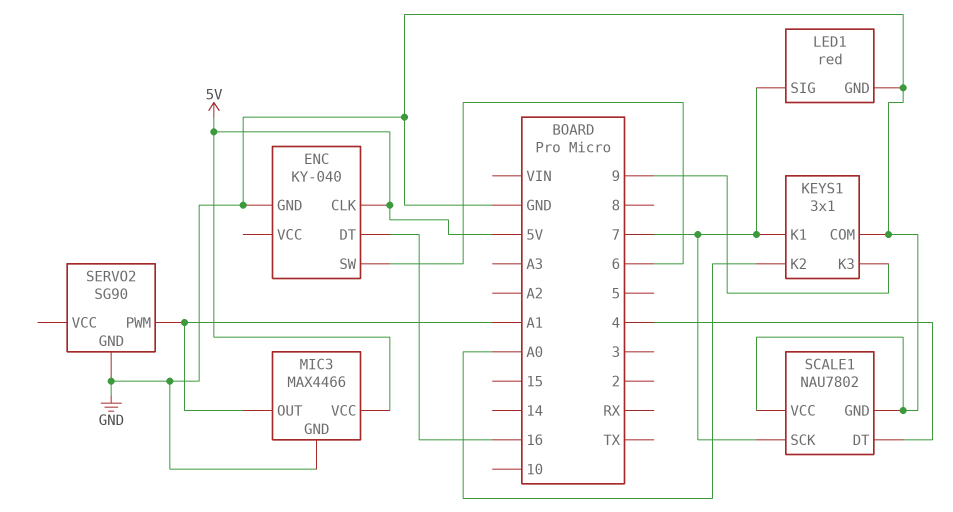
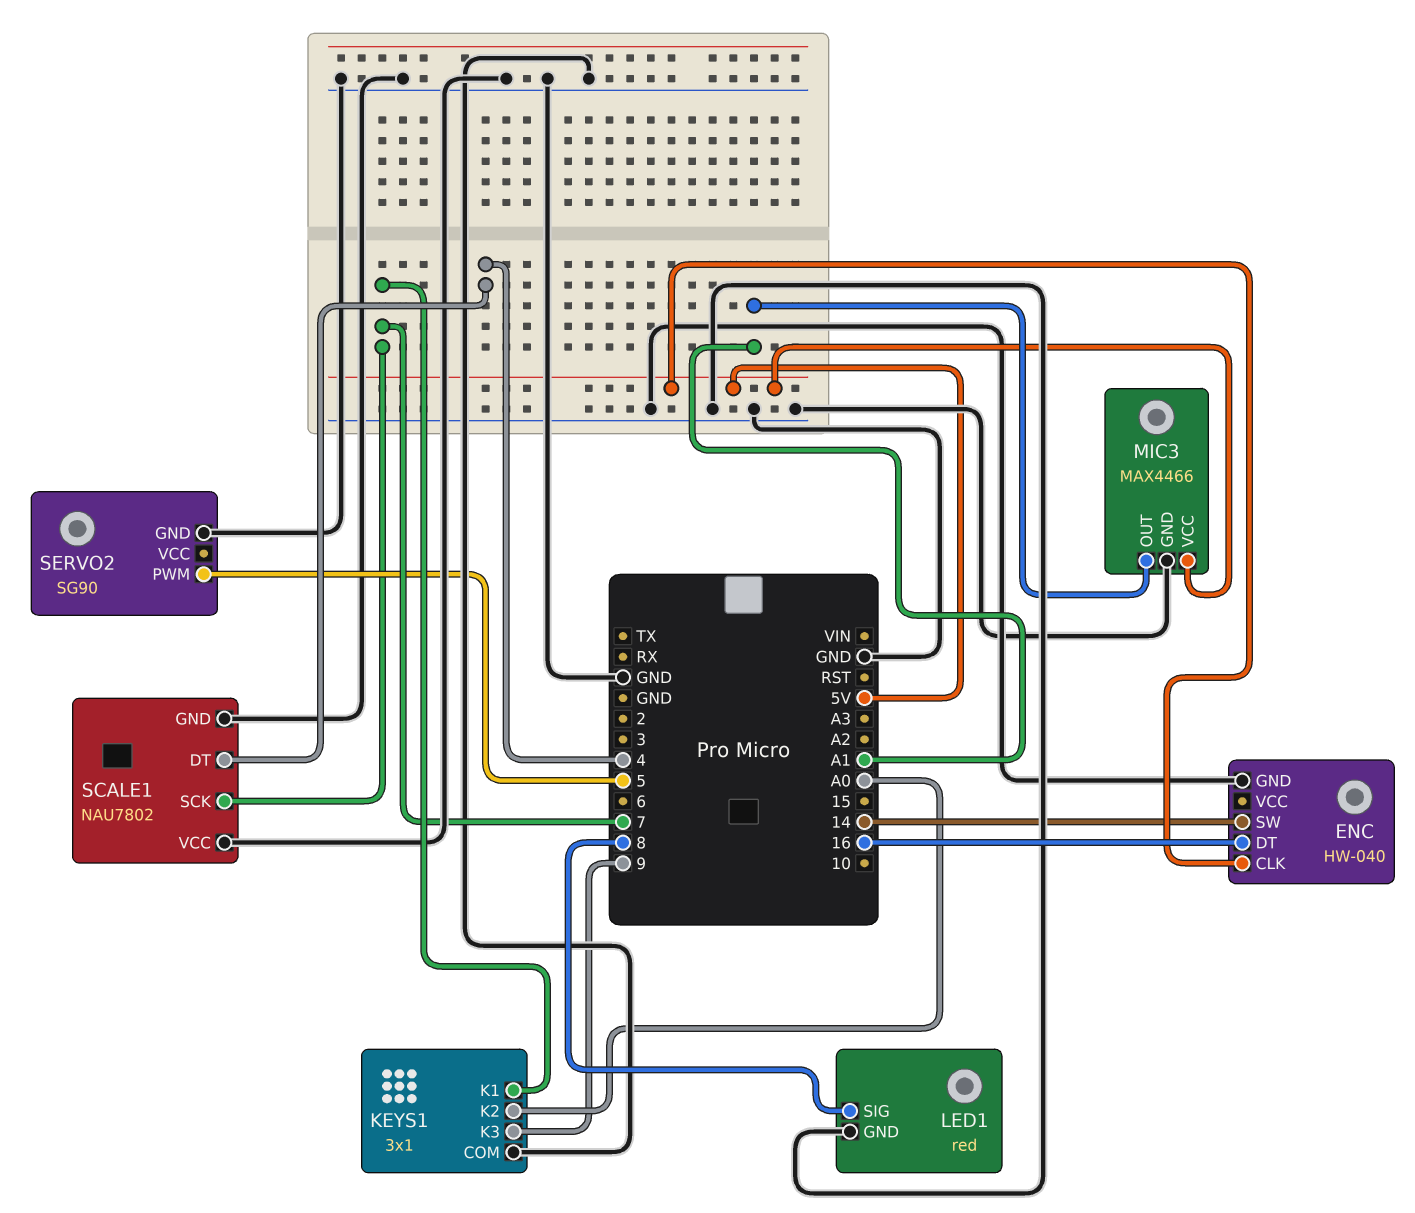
ENC: KY-040 -> HW-040
ENC pin SW: 6 -> 14
LED1 pin SIG: 7 -> 8
SERVO2 pin PWM: A1 -> 5

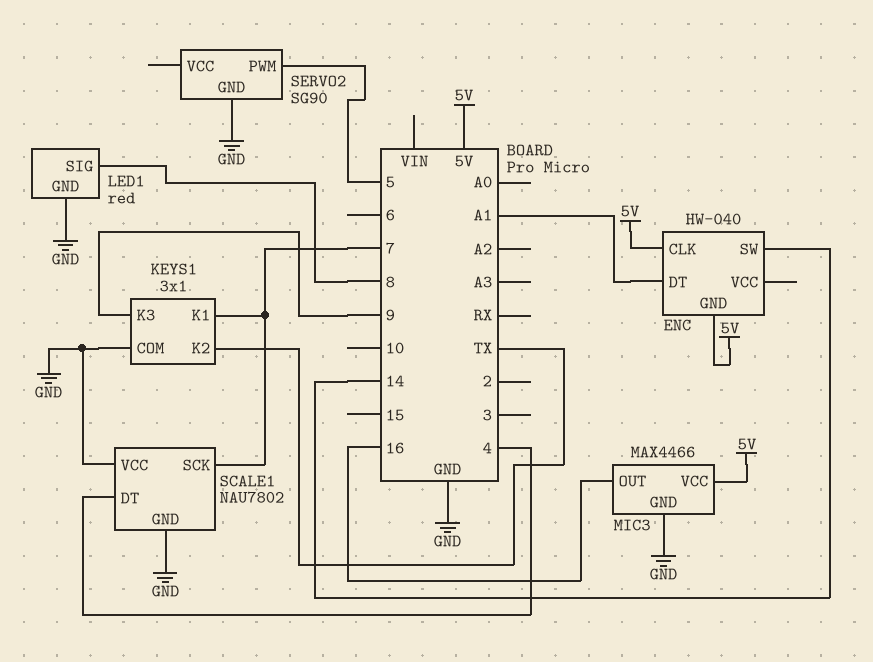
ENC pin DT: 16 -> A1
ENC pin GND: GND -> 5V
KEYS1 pin K2: A0 -> TX
MIC3 pin OUT: A1 -> 16

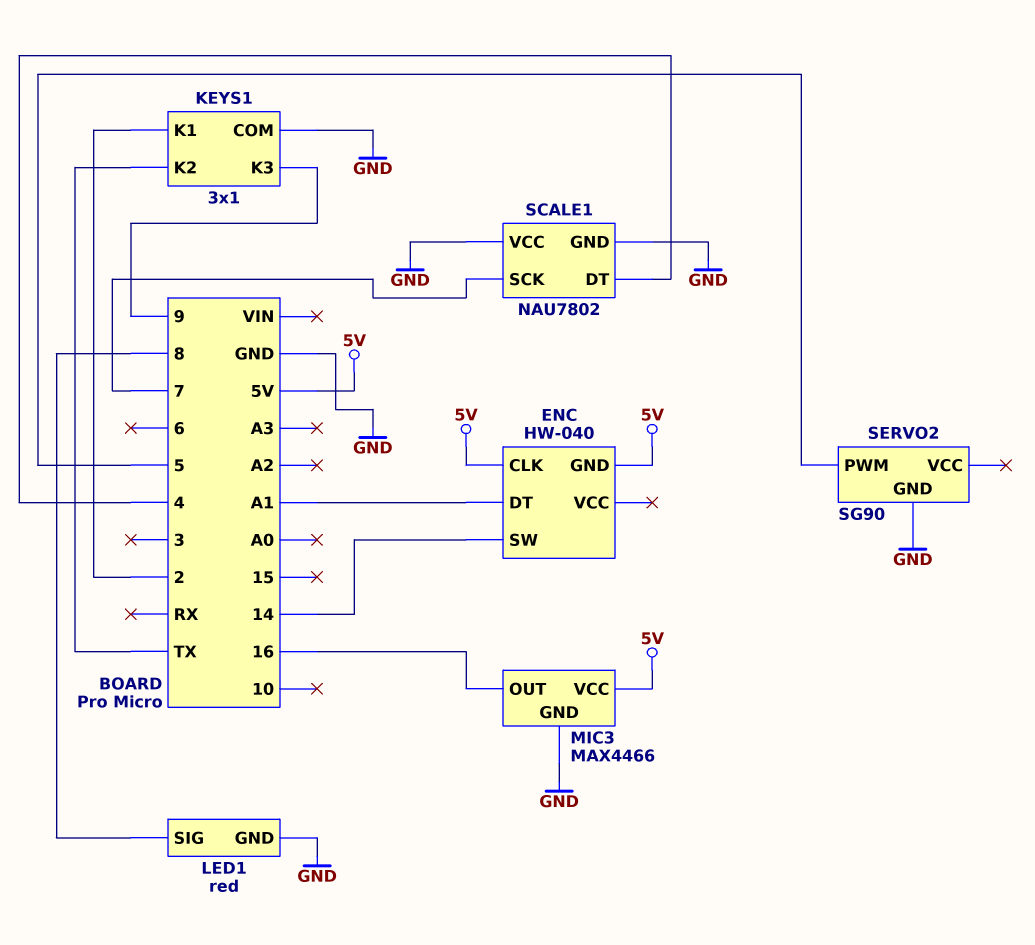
KEYS1 pin K1: 7 -> 2

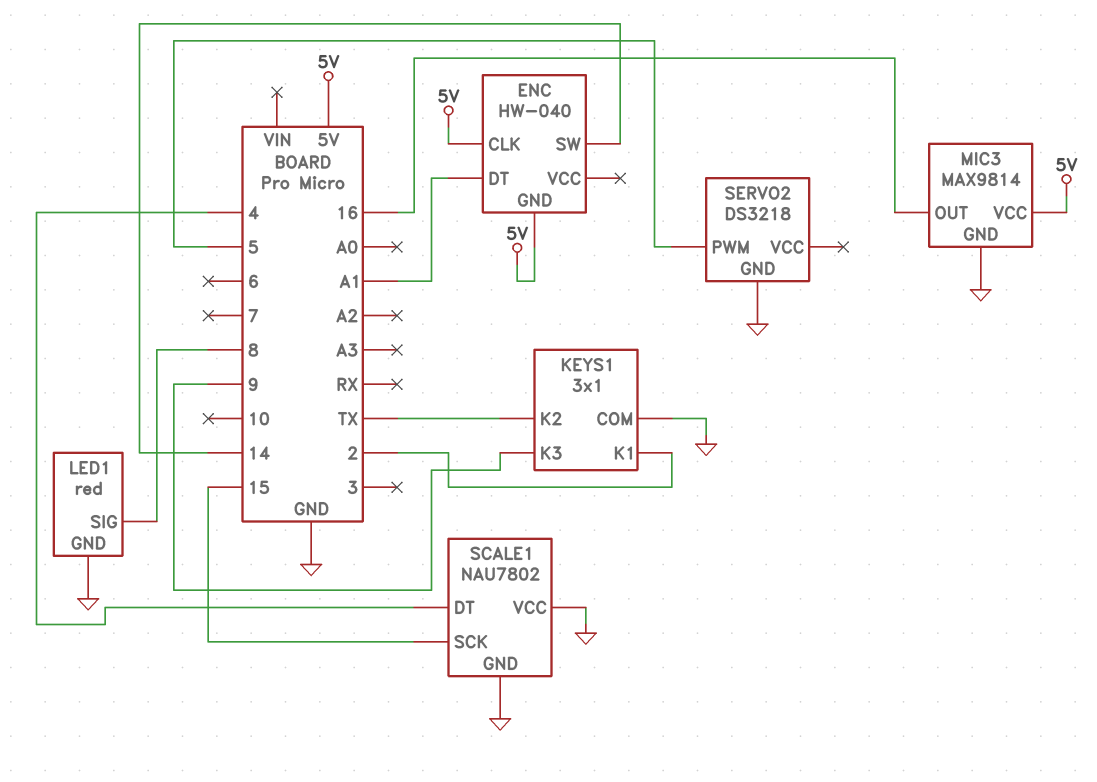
MIC3: MAX4466 -> MAX9814
SCALE1 pin SCK: 7 -> 15
SERVO2: SG90 -> DS3218

